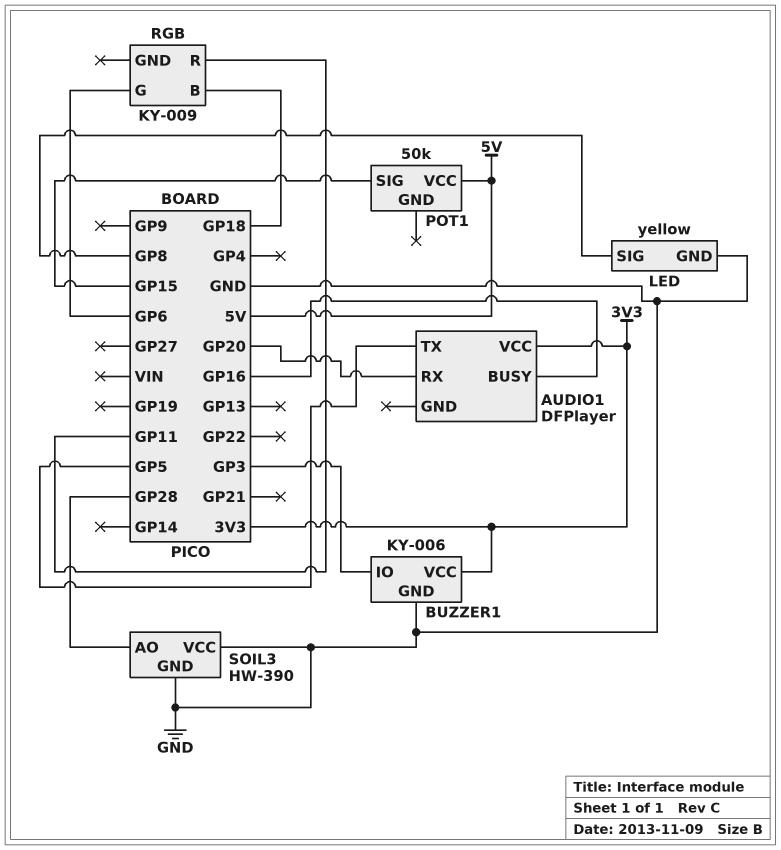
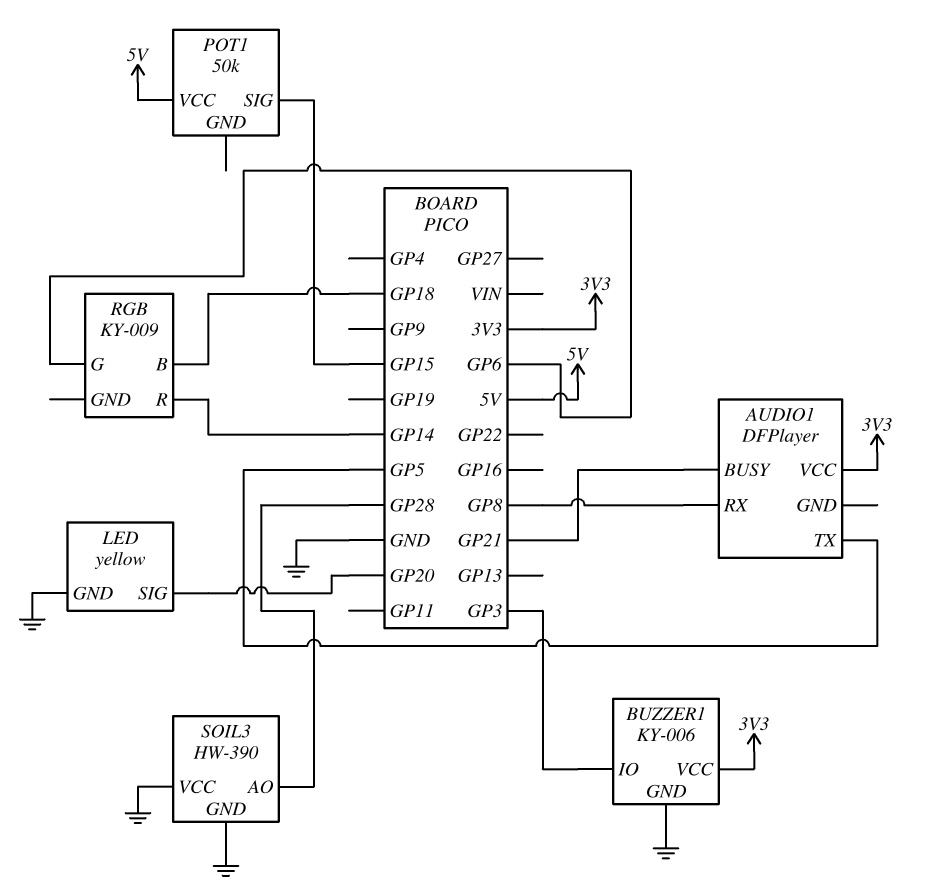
AUDIO1 pin BUSY: GP16 -> GP21
AUDIO1 pin RX: GP20 -> GP8
LED pin SIG: GP8 -> GP20
RGB pin R: GP11 -> GP14

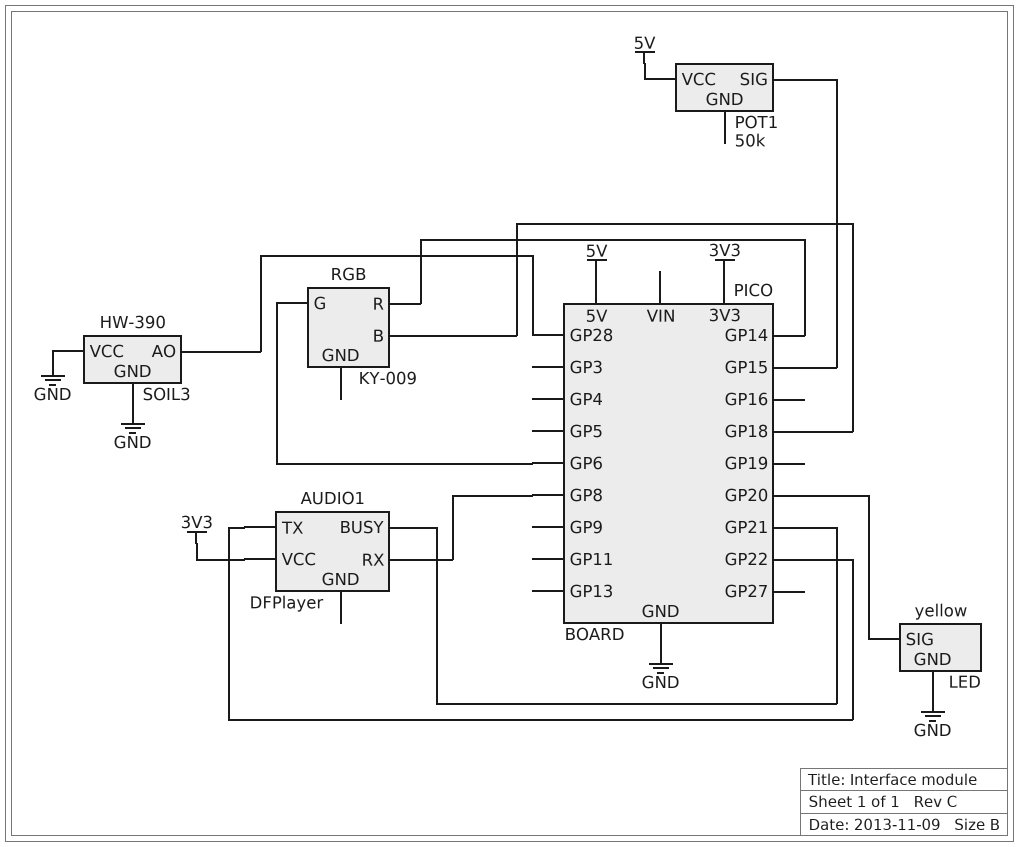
AUDIO1 pin TX: GP5 -> GP22
BUZZER1: KY-006 -> none
BUZZER1 pin GND: GND -> none
BUZZER1 pin IO: GP3 -> none
BUZZER1 pin VCC: 3V3 -> none

